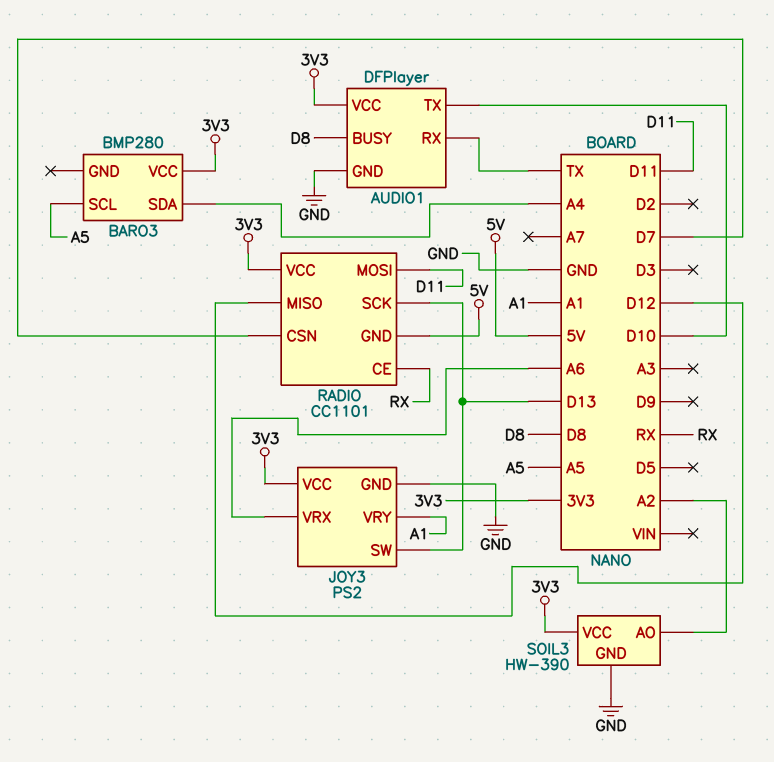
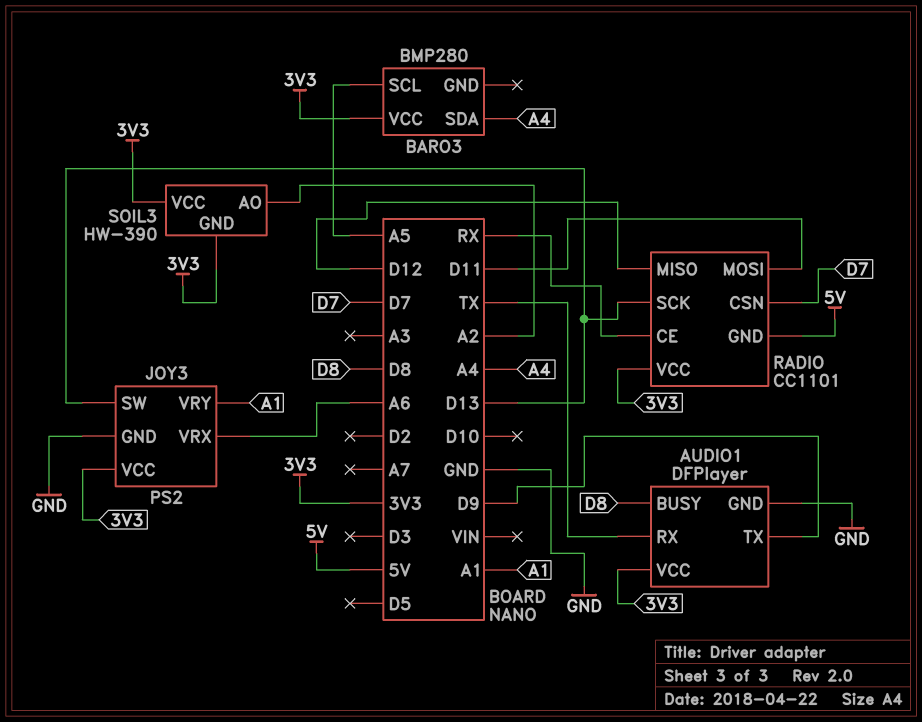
AUDIO1 pin TX: D10 -> D9
SOIL3 pin GND: GND -> 3V3

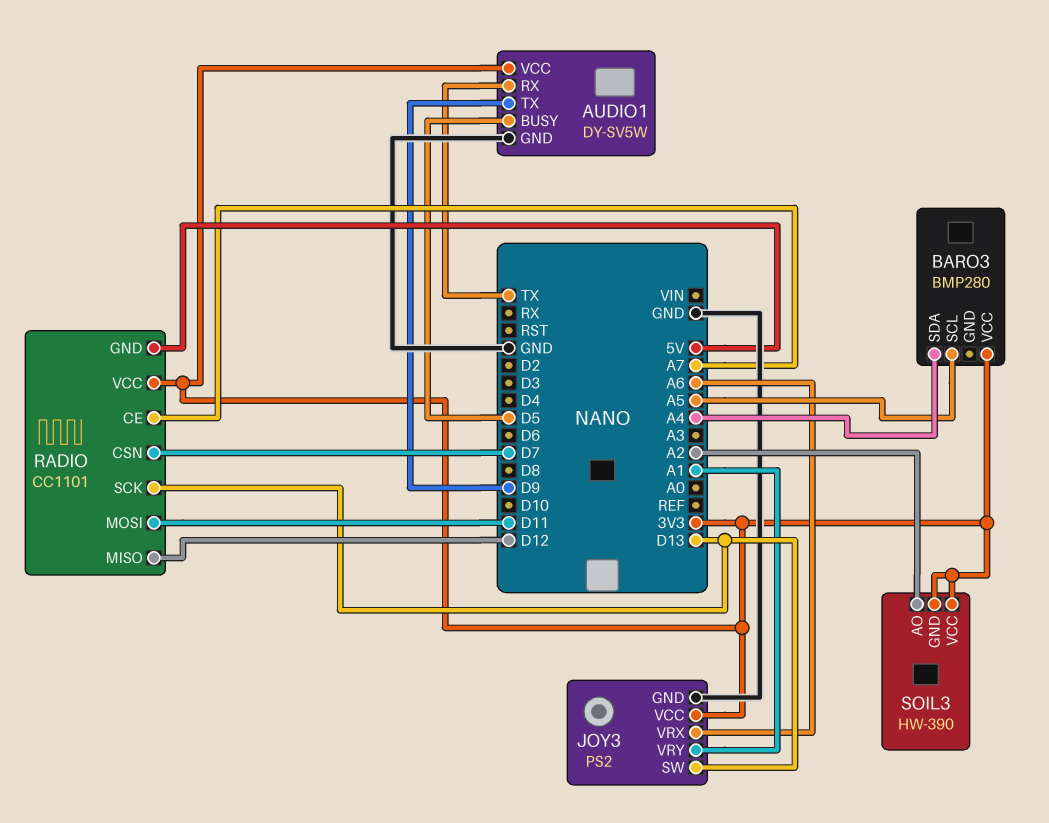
AUDIO1: DFPlayer -> DY-SV5W
AUDIO1 pin BUSY: D8 -> D5
RADIO pin CE: RX -> A7

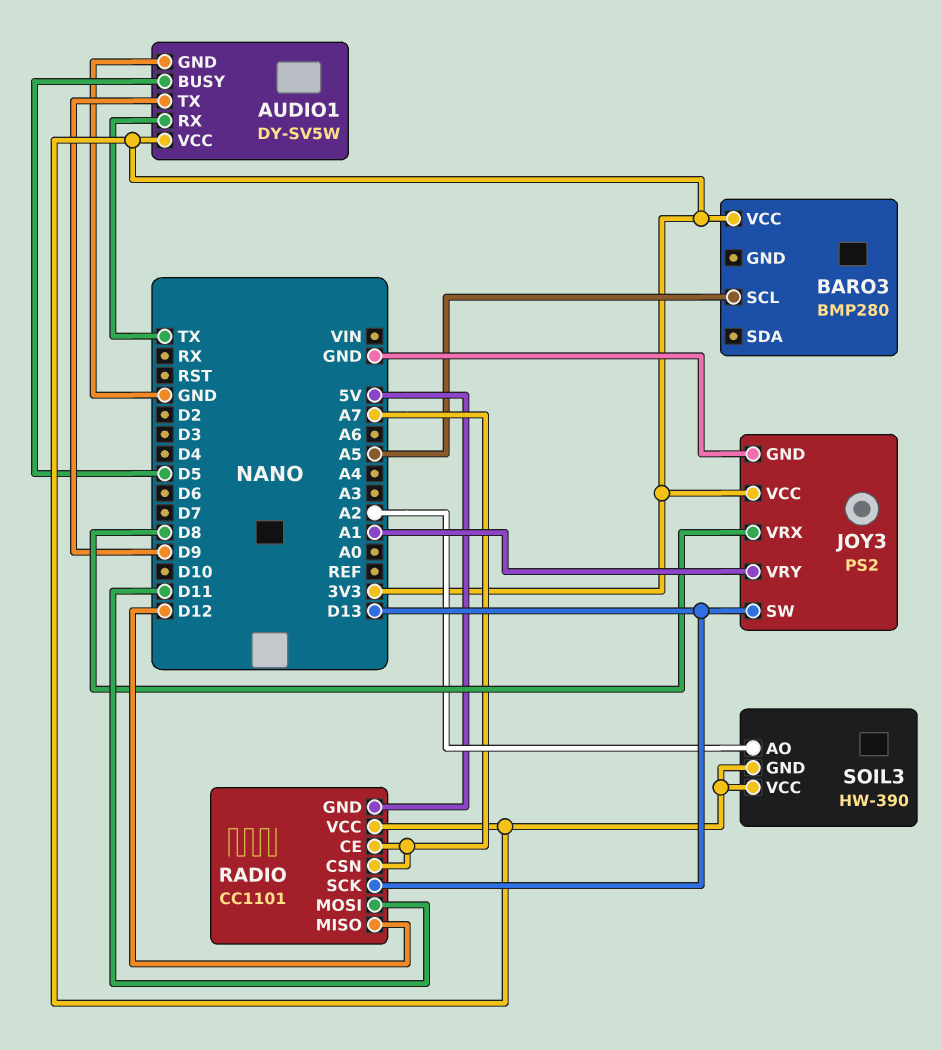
BARO3 pin SDA: A4 -> none
JOY3 pin VRX: A6 -> D8
RADIO pin CSN: D7 -> A7

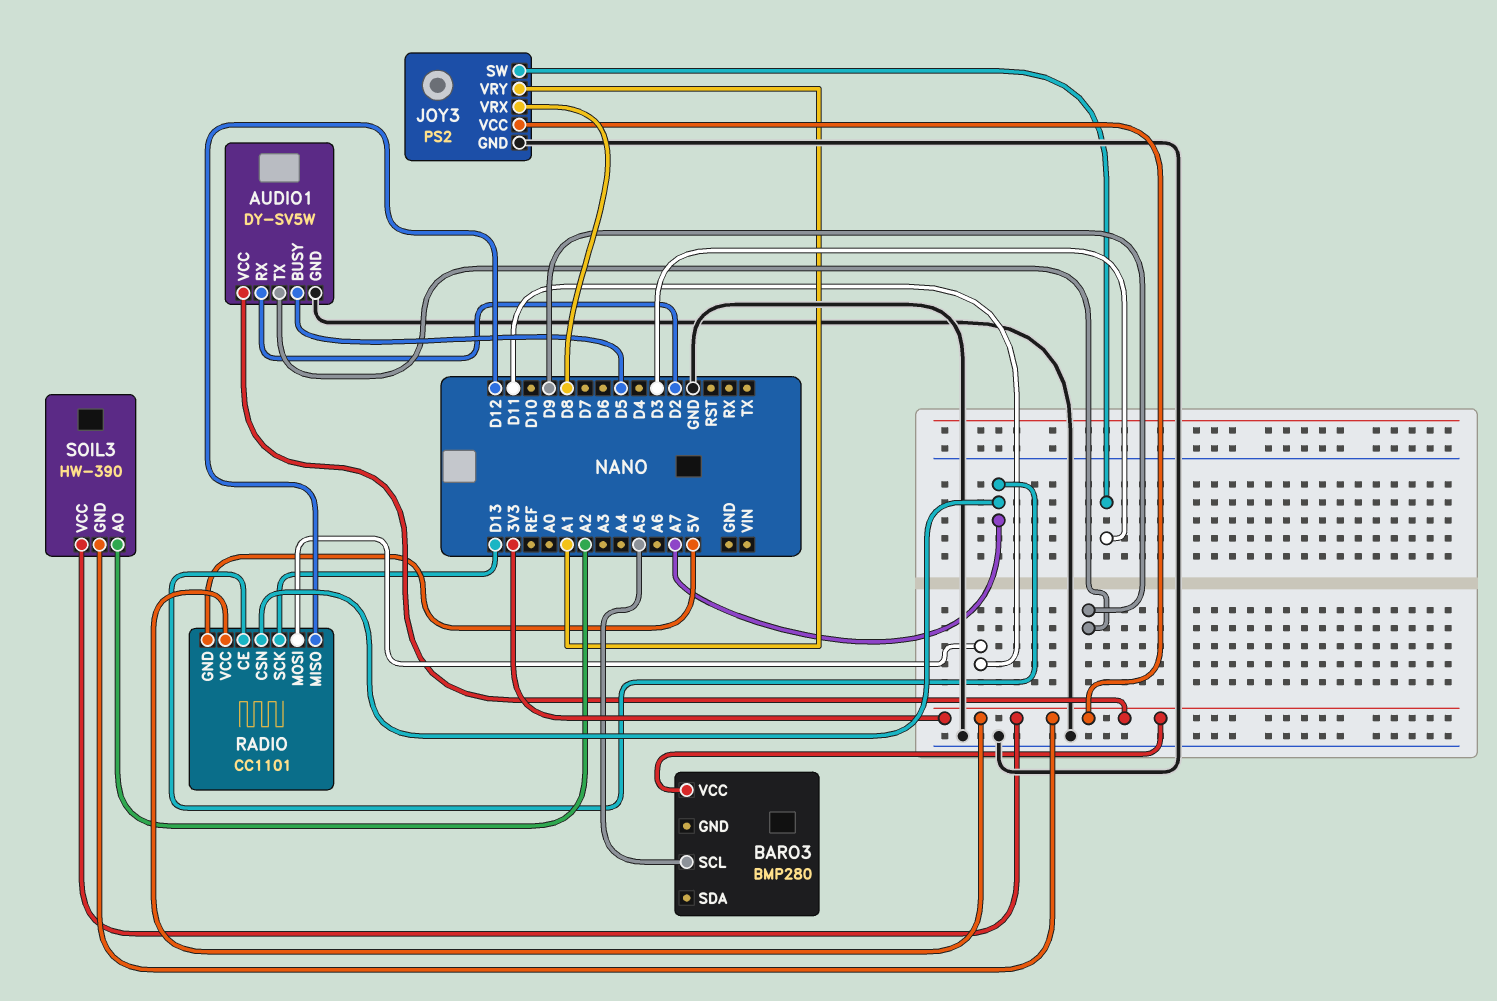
AUDIO1 pin RX: TX -> D2
JOY3 pin SW: D13 -> D3

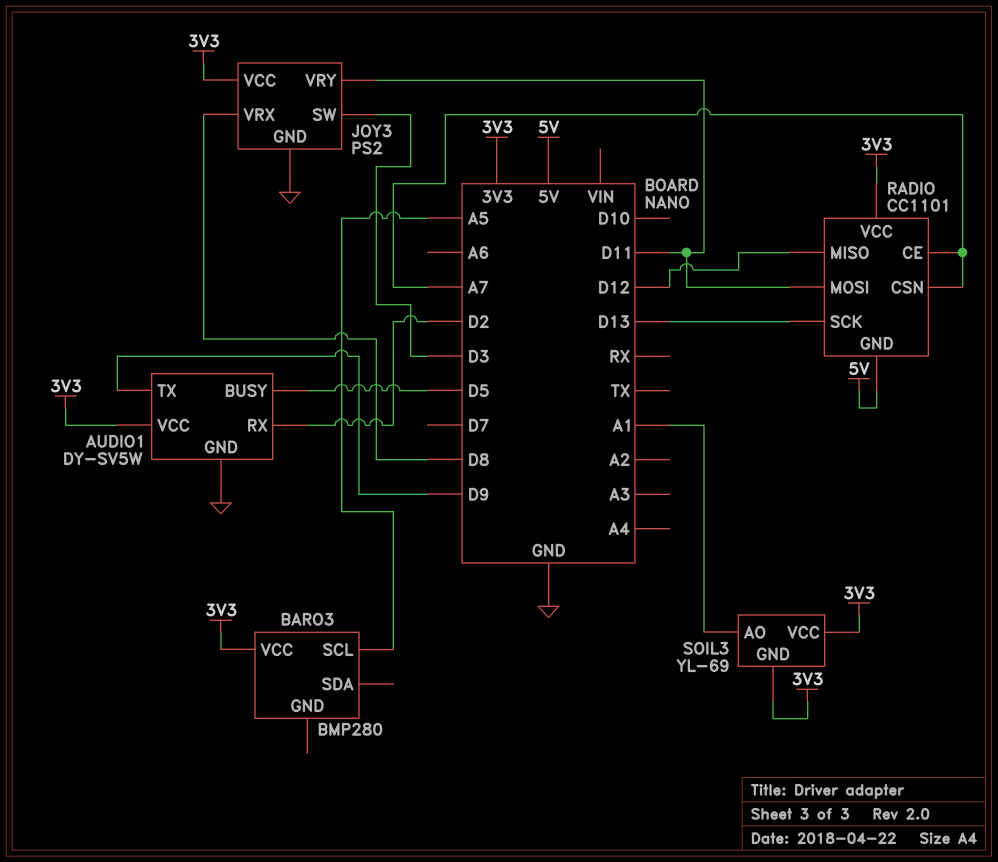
JOY3 pin VRY: A1 -> D11
SOIL3: HW-390 -> YL-69
SOIL3 pin AO: A2 -> A1

